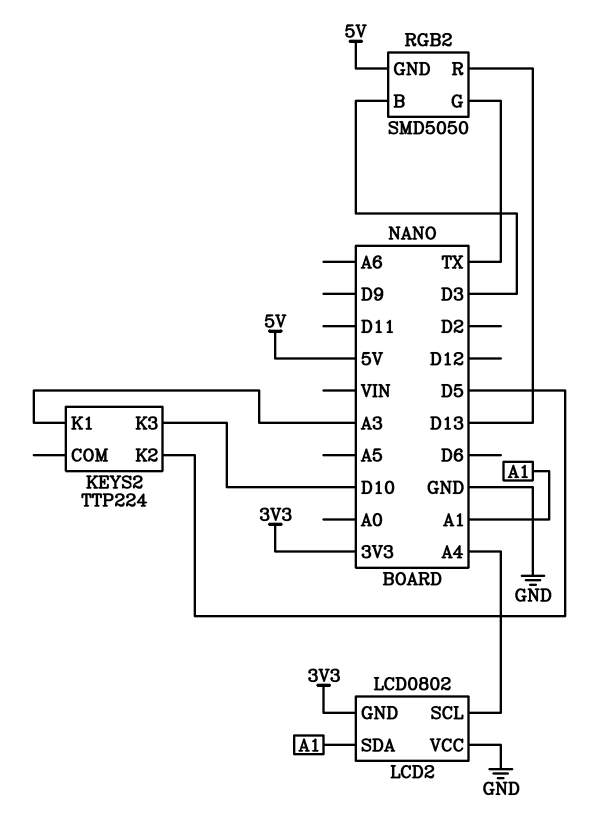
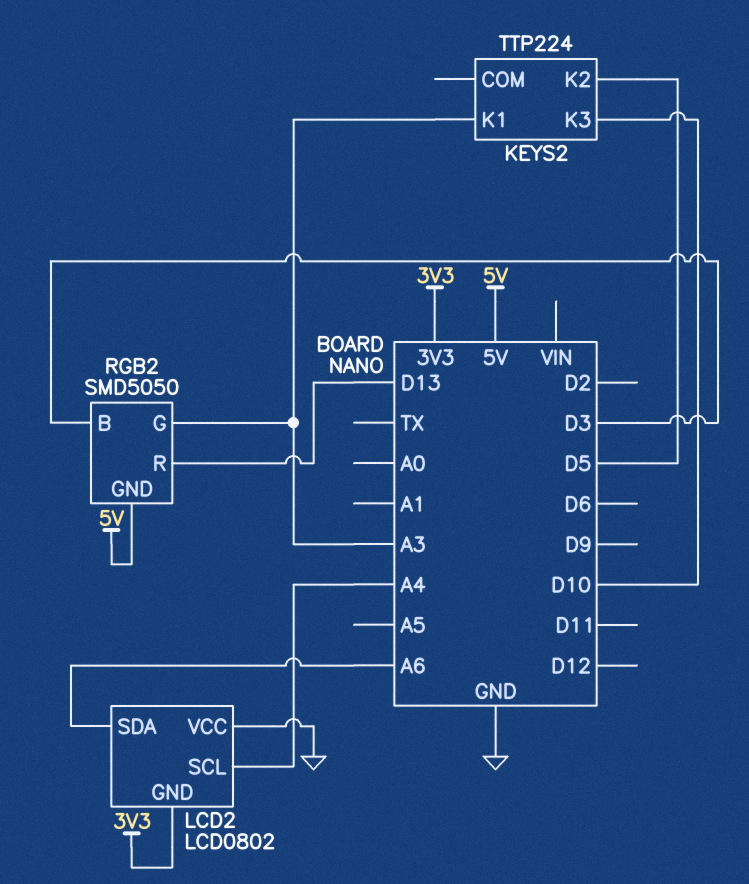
LCD2 pin SDA: A1 -> A6
RGB2 pin G: TX -> A3

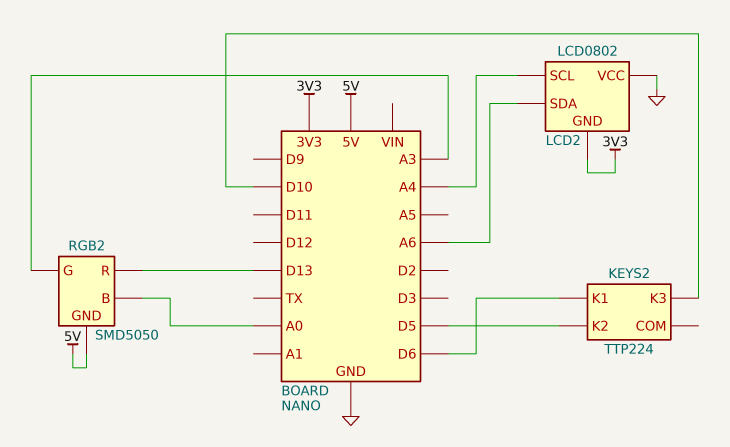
KEYS2 pin K1: A3 -> D6
RGB2 pin B: D3 -> A0

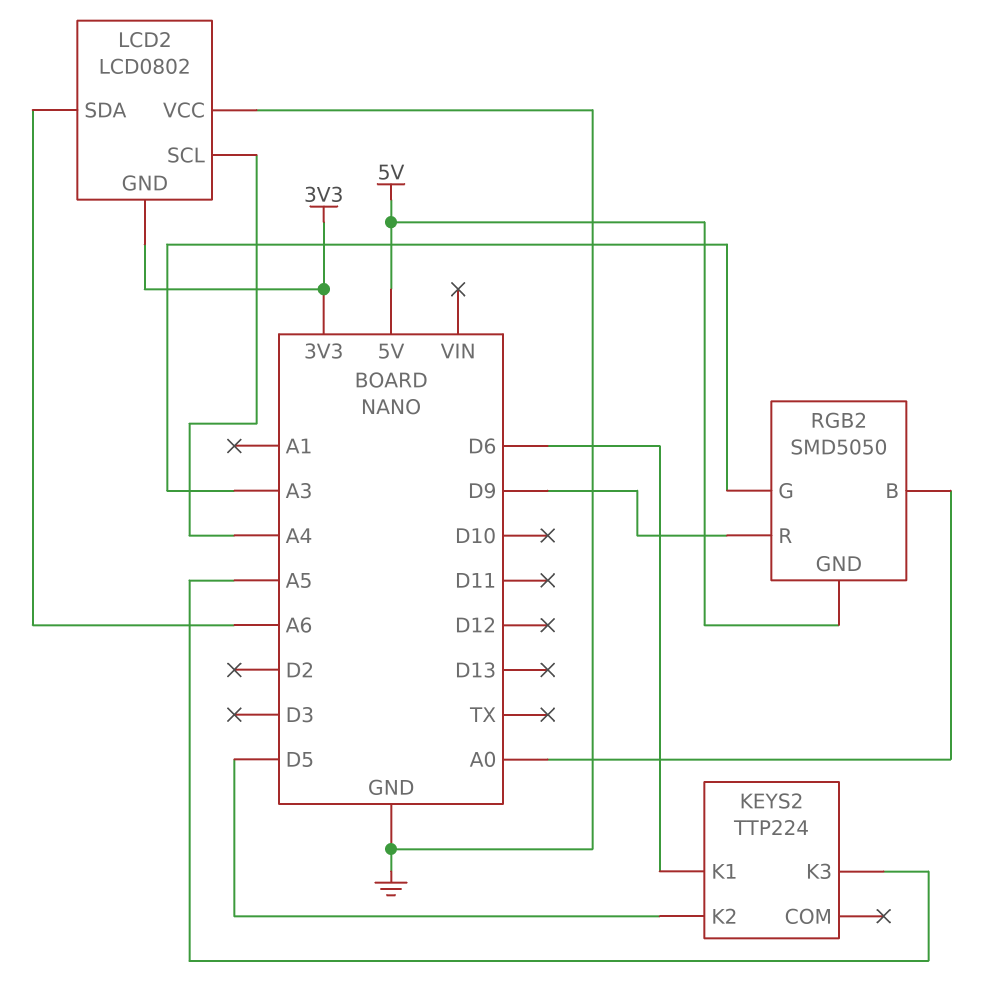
KEYS2 pin K3: D10 -> A5
RGB2 pin R: D13 -> D9

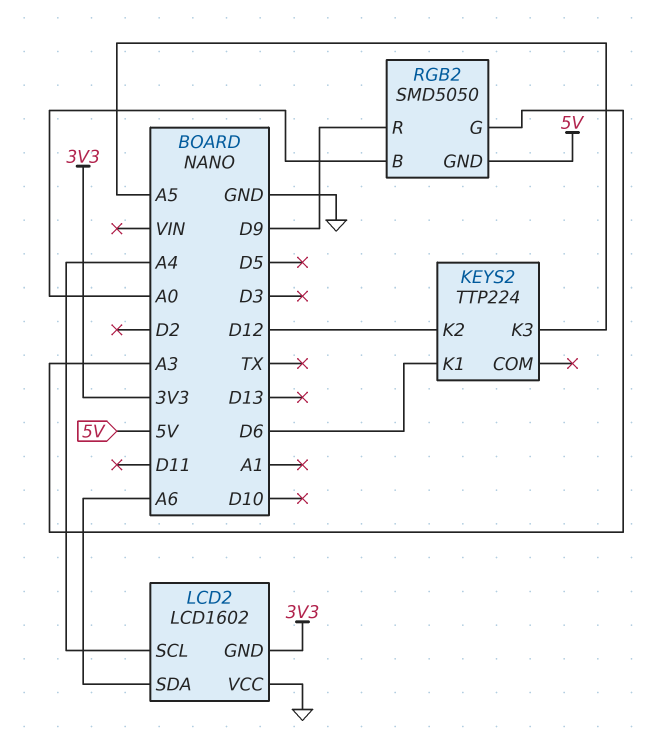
KEYS2 pin K2: D5 -> D12
LCD2: LCD0802 -> LCD1602

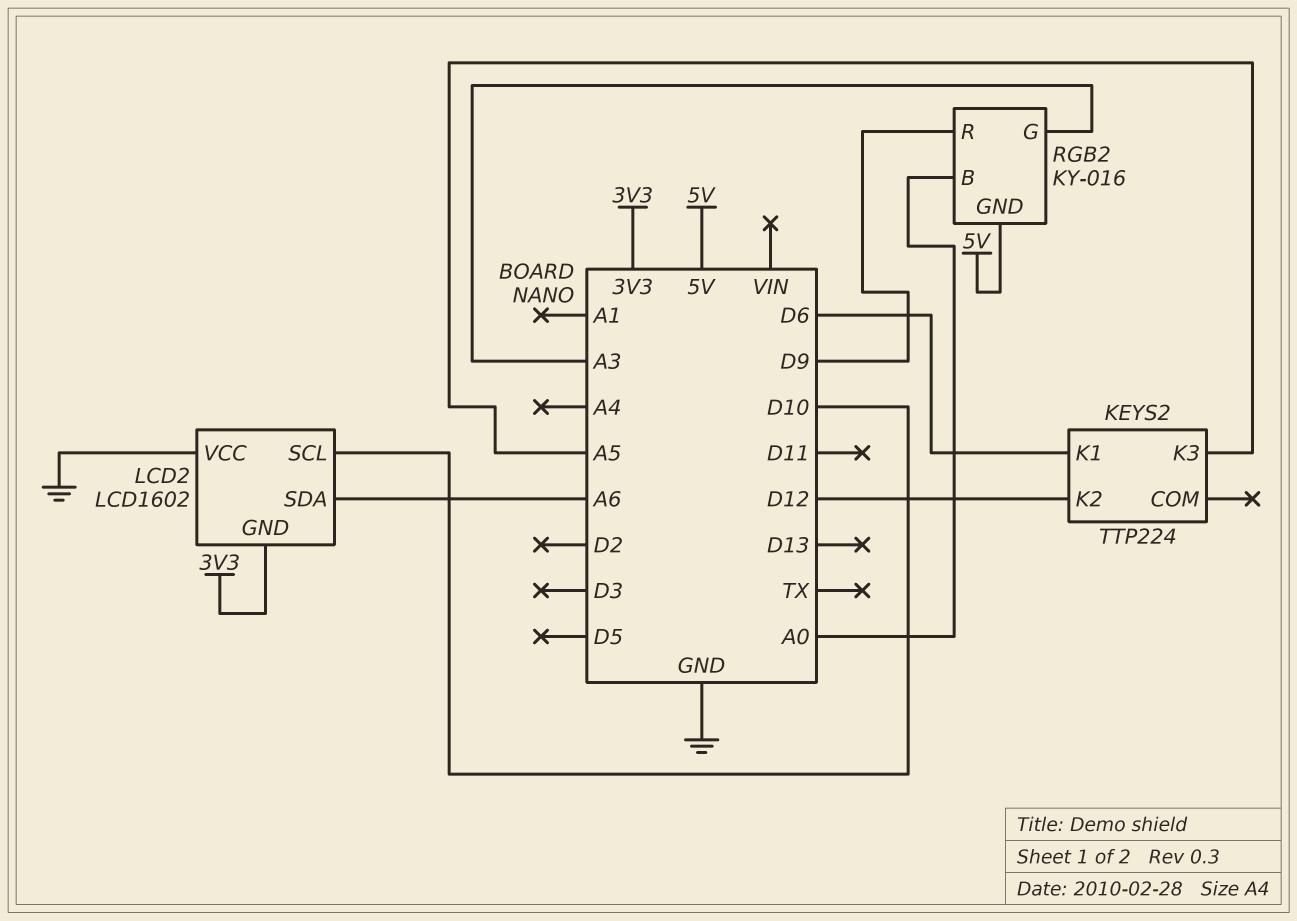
LCD2 pin SCL: A4 -> D10
RGB2: SMD5050 -> KY-016

